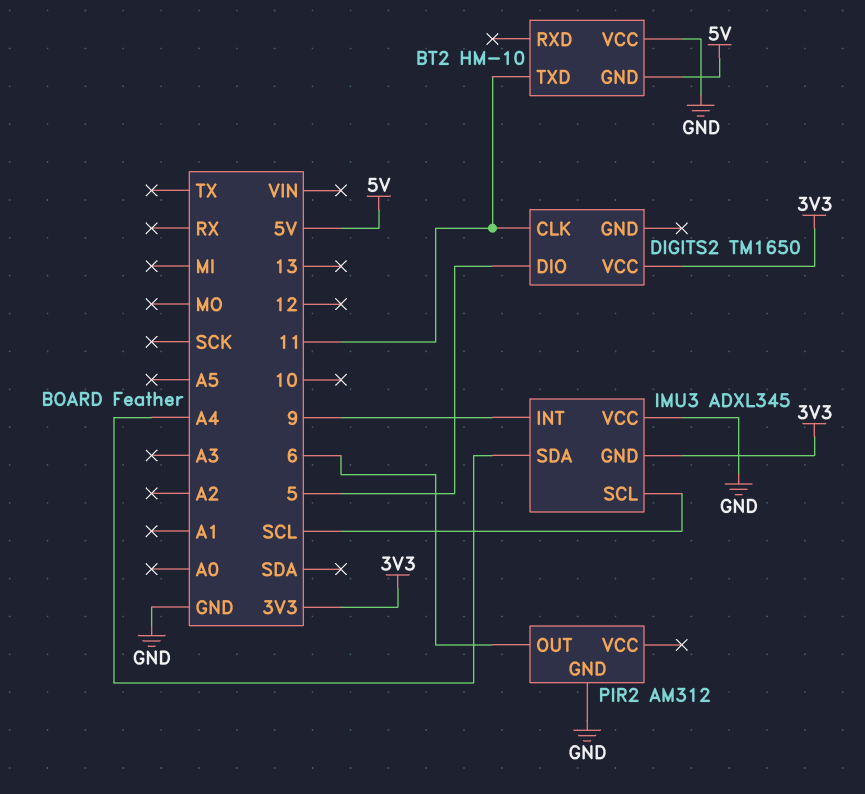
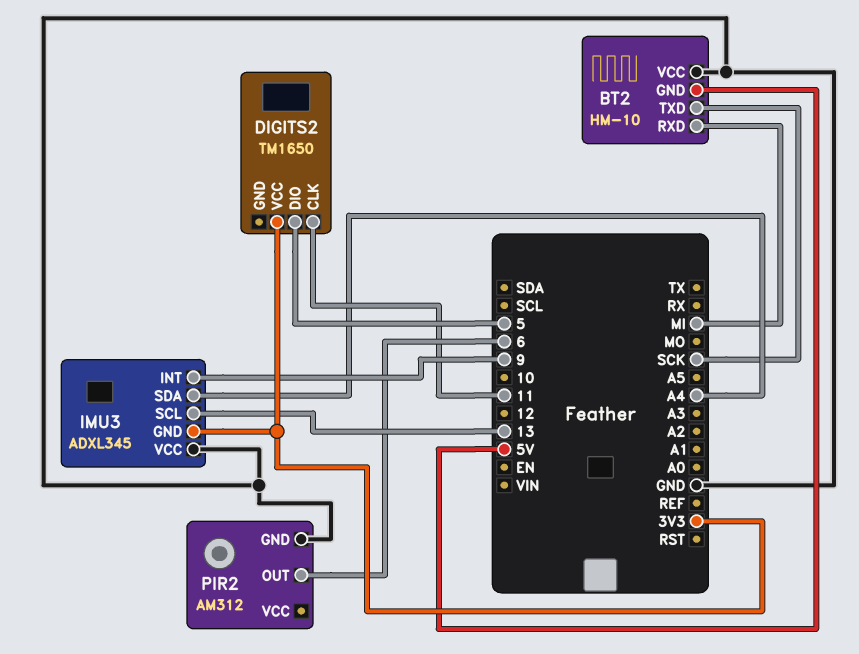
BT2 pin RXD: none -> MI
BT2 pin TXD: 11 -> SCK
IMU3 pin SCL: SCL -> 13

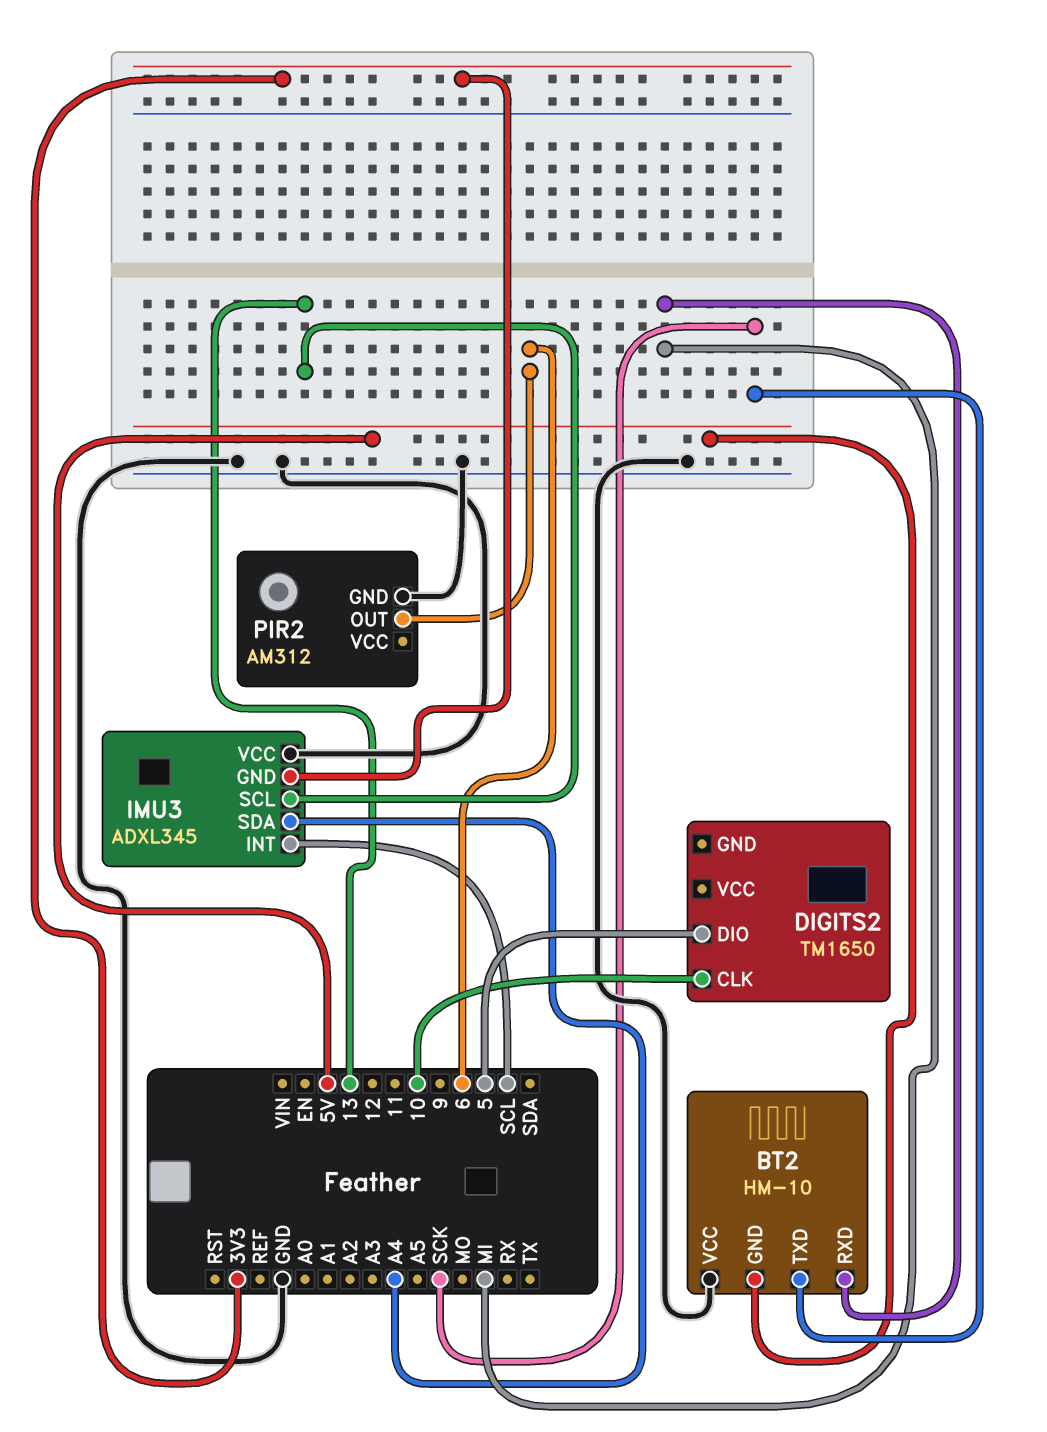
DIGITS2 pin CLK: 11 -> 10
DIGITS2 pin VCC: 3V3 -> none
IMU3 pin INT: 9 -> SCL

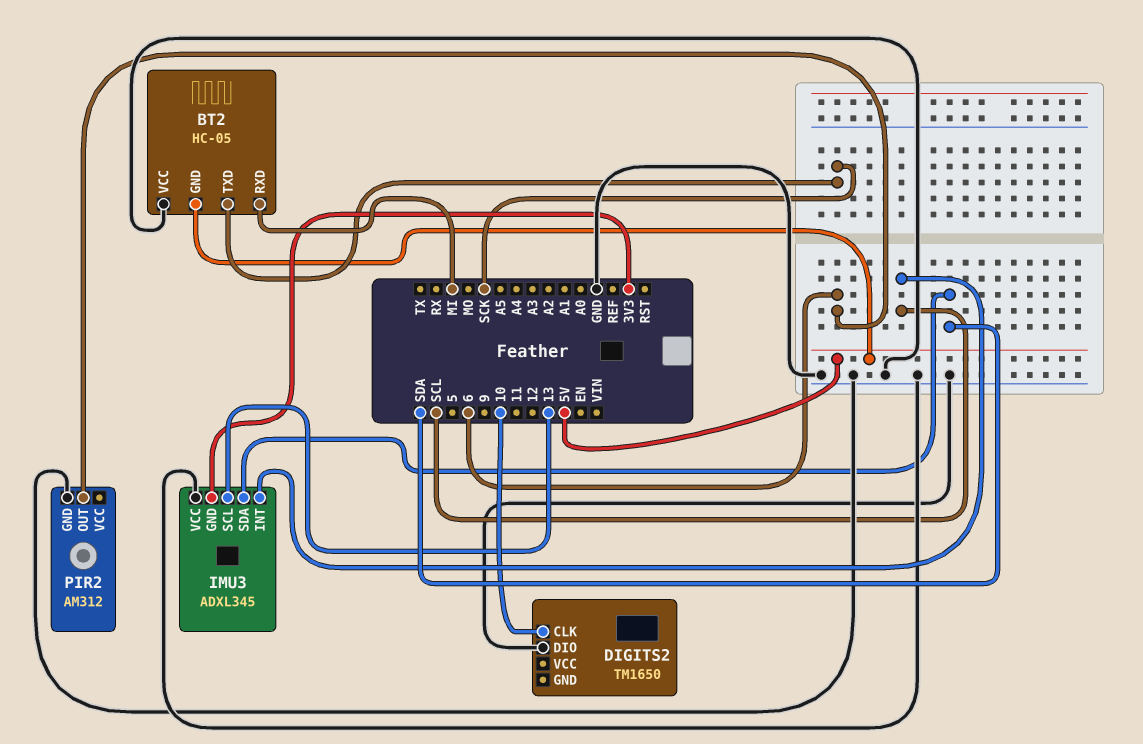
BT2: HM-10 -> HC-05
DIGITS2 pin DIO: 5 -> GND
IMU3 pin SDA: A4 -> SDA

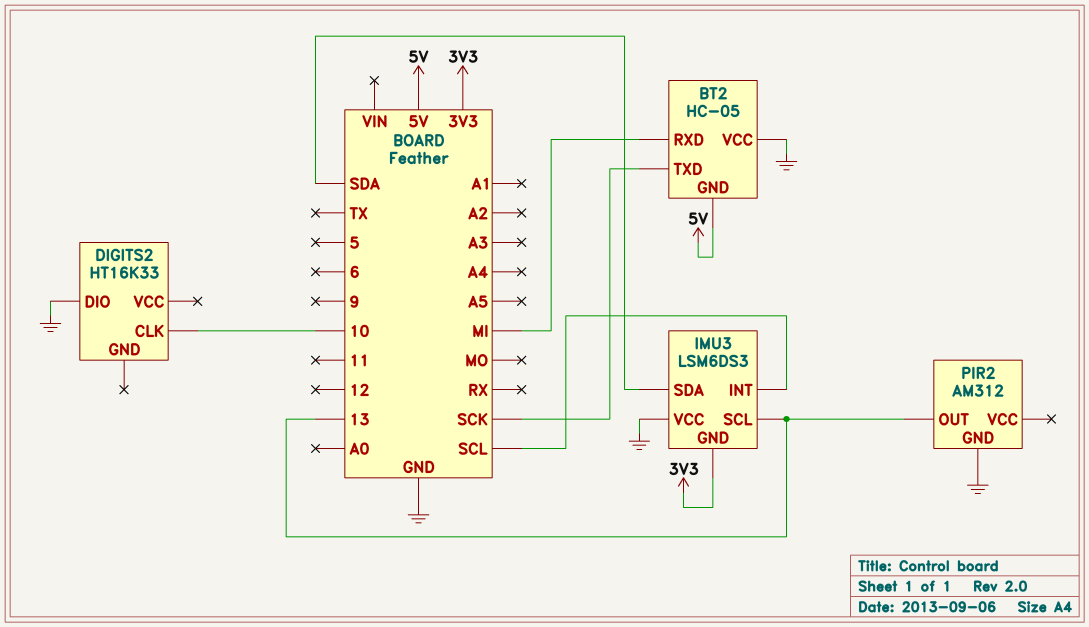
DIGITS2: TM1650 -> HT16K33
IMU3: ADXL345 -> LSM6DS3
PIR2 pin OUT: 6 -> 13

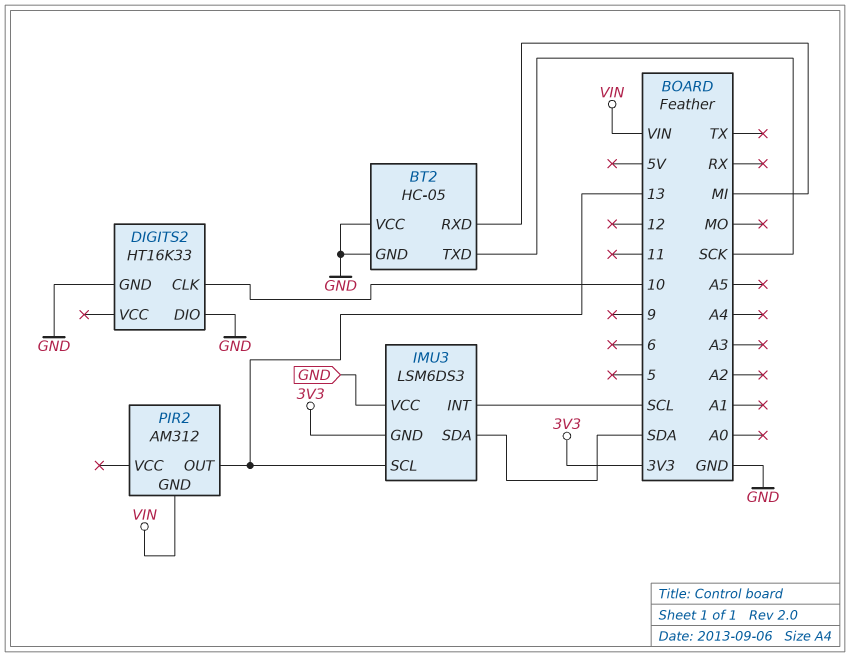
BT2 pin GND: 5V -> GND
DIGITS2 pin GND: none -> GND
PIR2 pin GND: GND -> VIN

